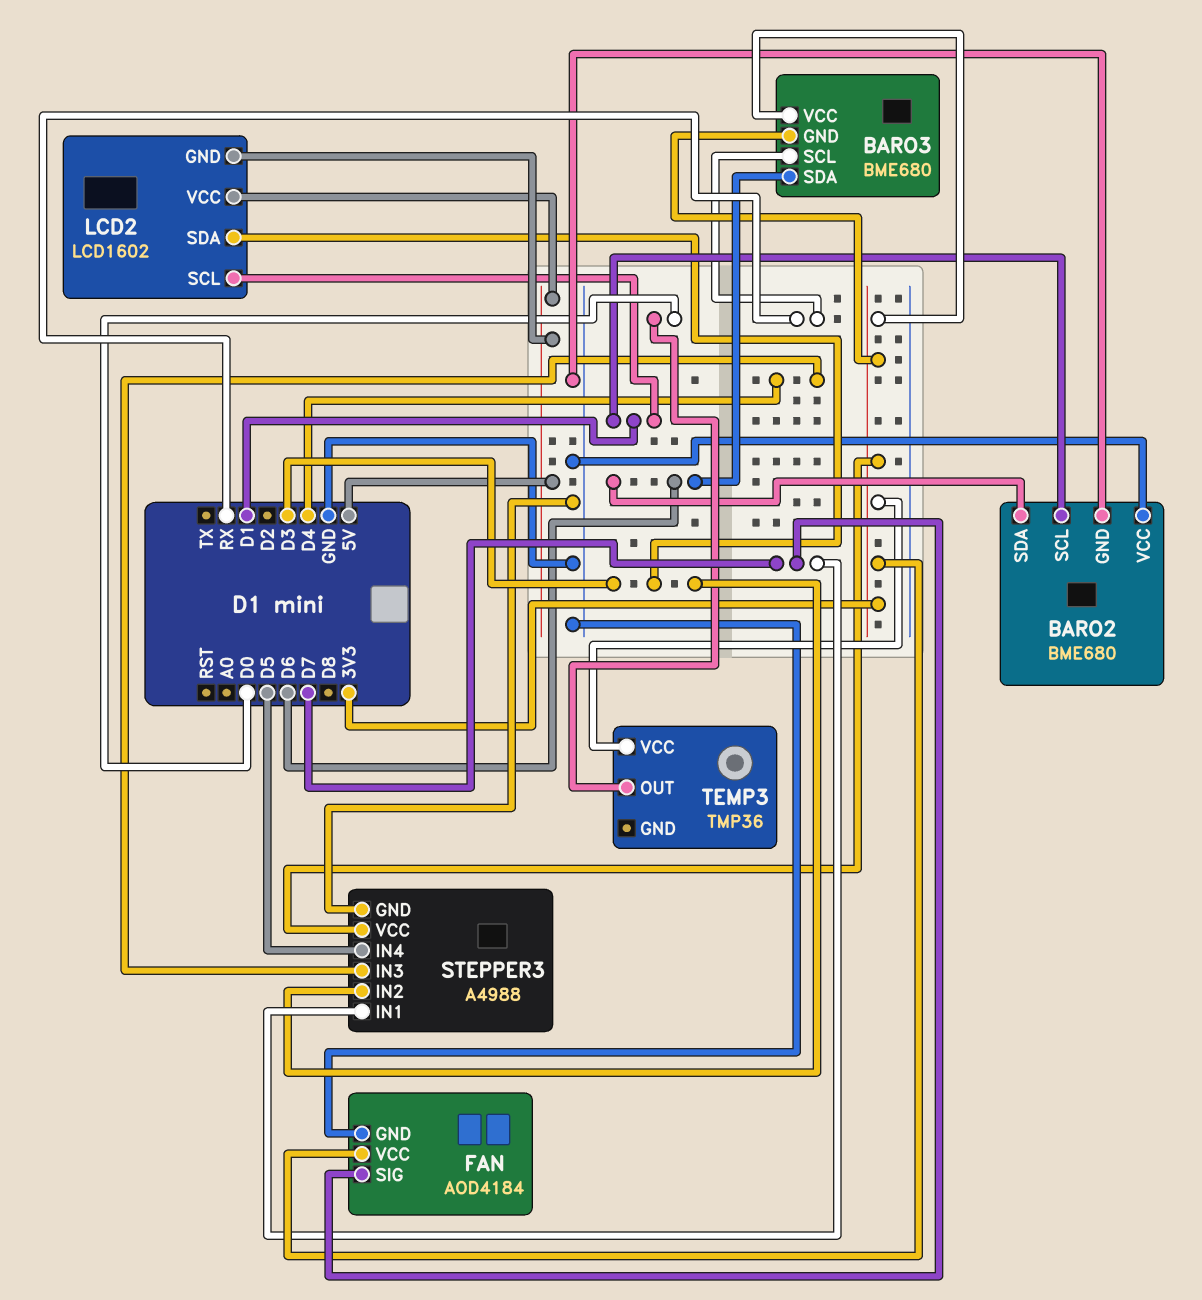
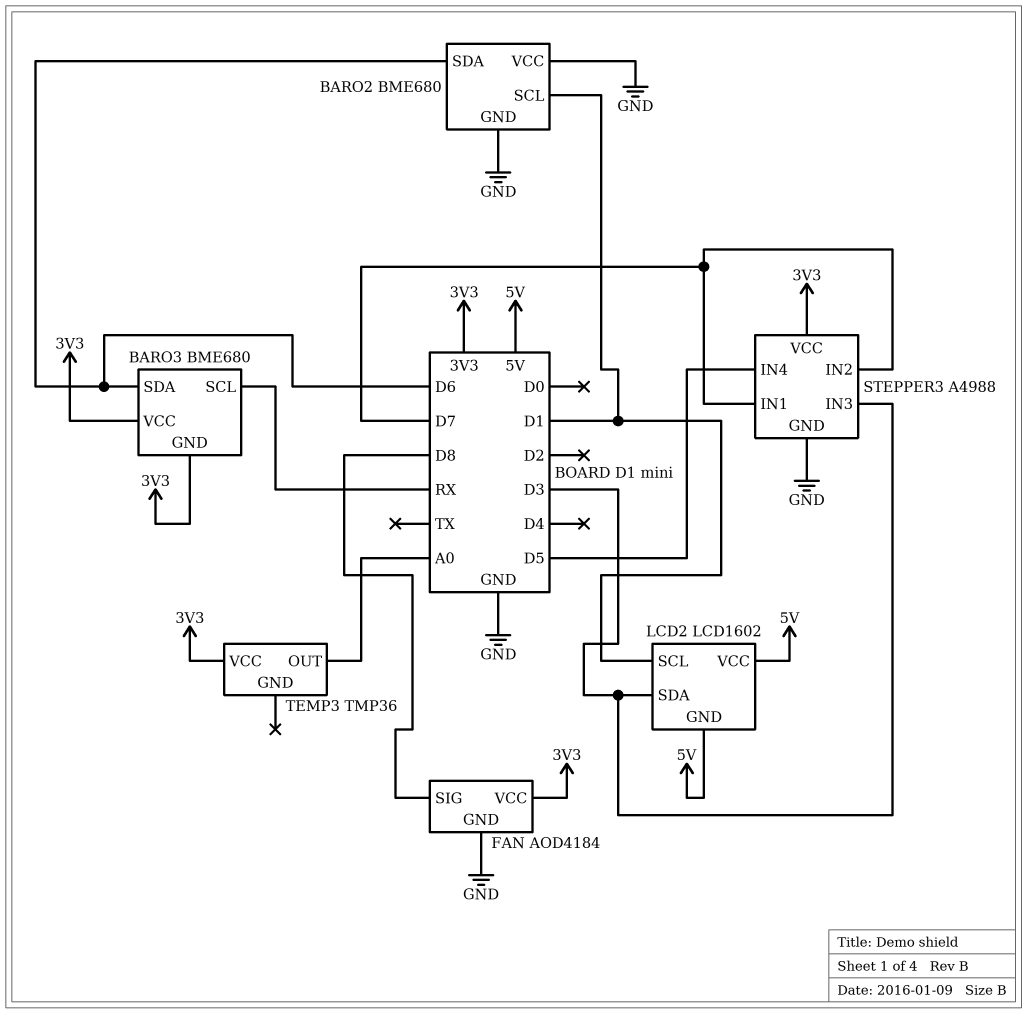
FAN pin SIG: D7 -> D8
STEPPER3 pin IN2: D3 -> D7
STEPPER3 pin IN3: D4 -> D3
TEMP3 pin OUT: D0 -> A0

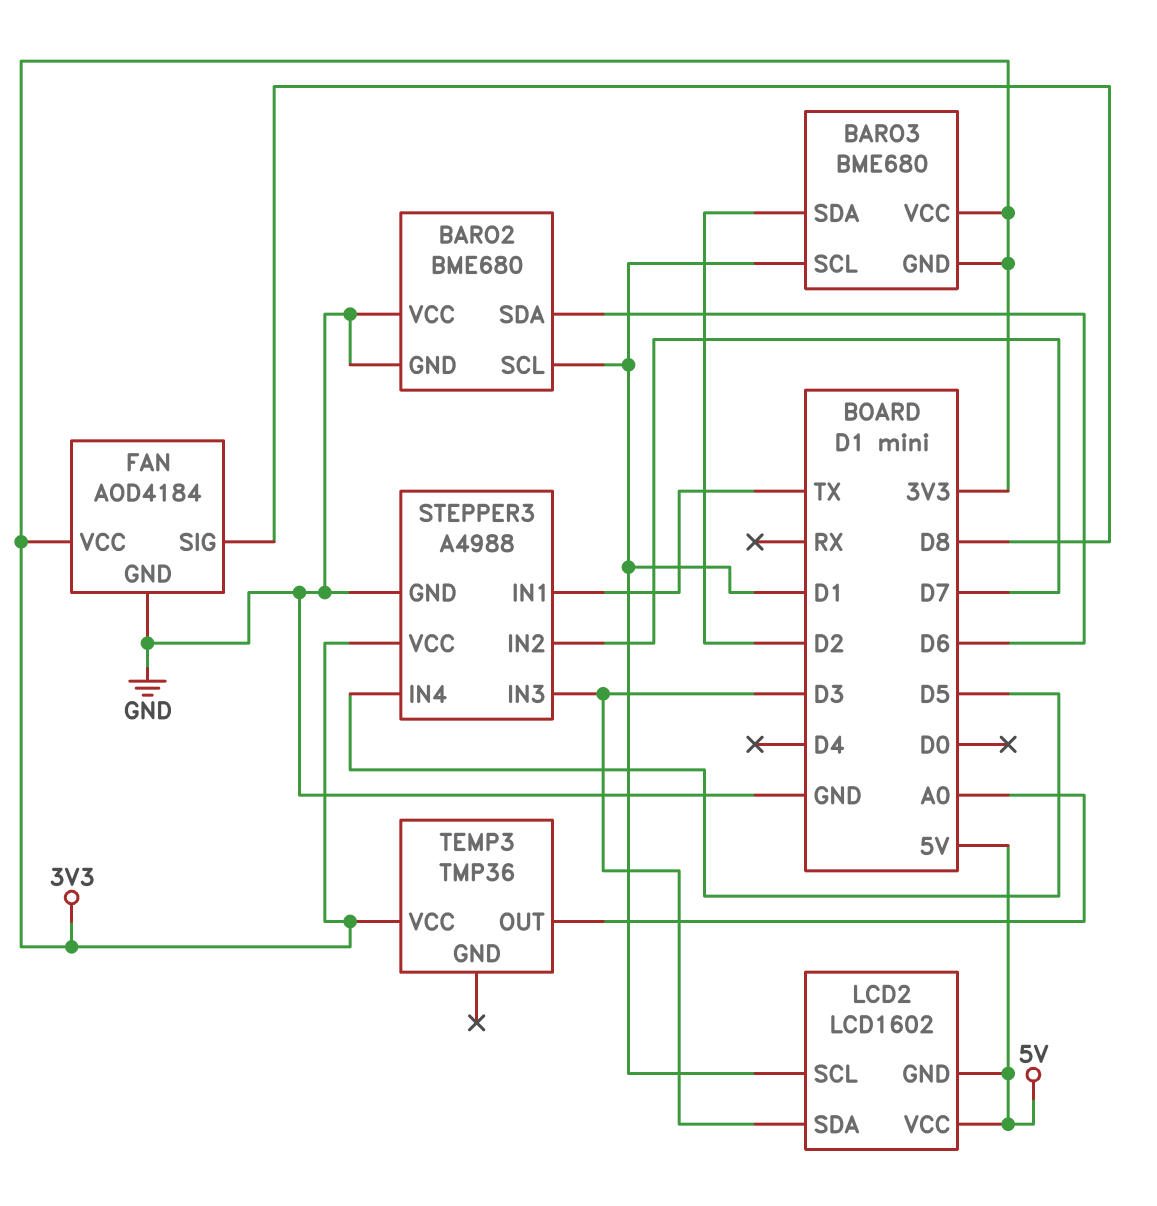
BARO3 pin SCL: RX -> D1
BARO3 pin SDA: D6 -> D2
STEPPER3 pin IN1: D7 -> TX

